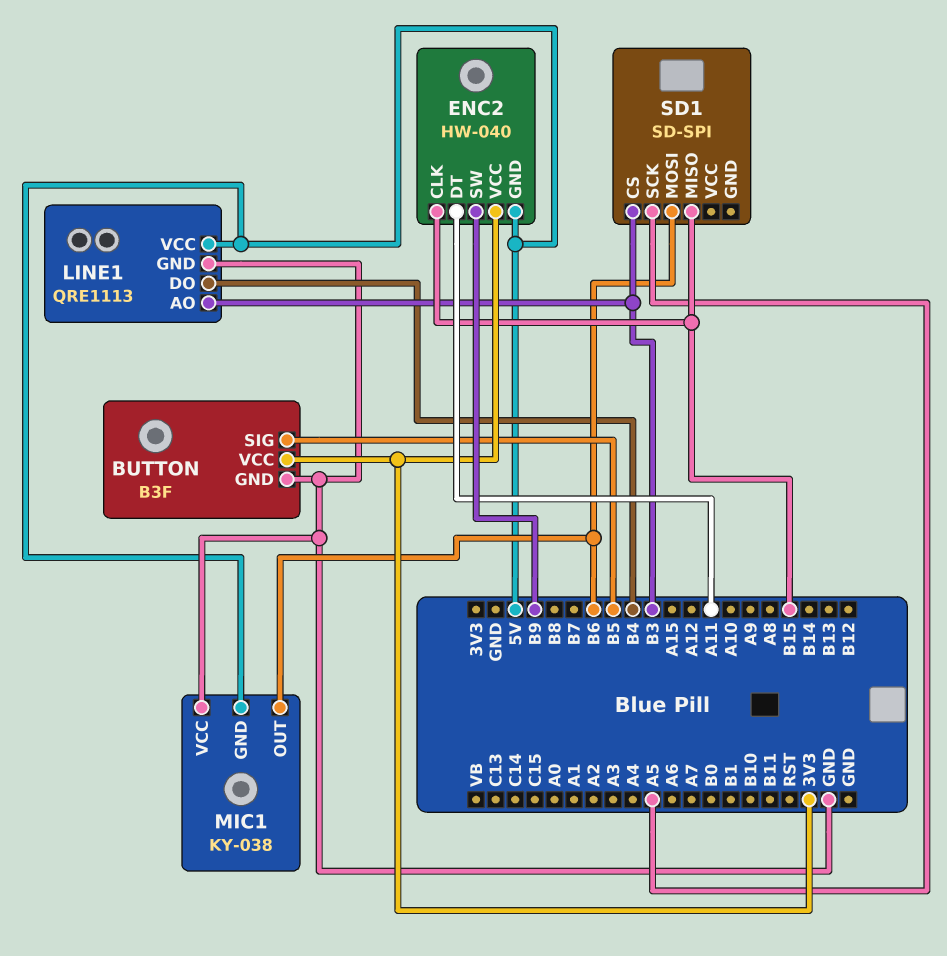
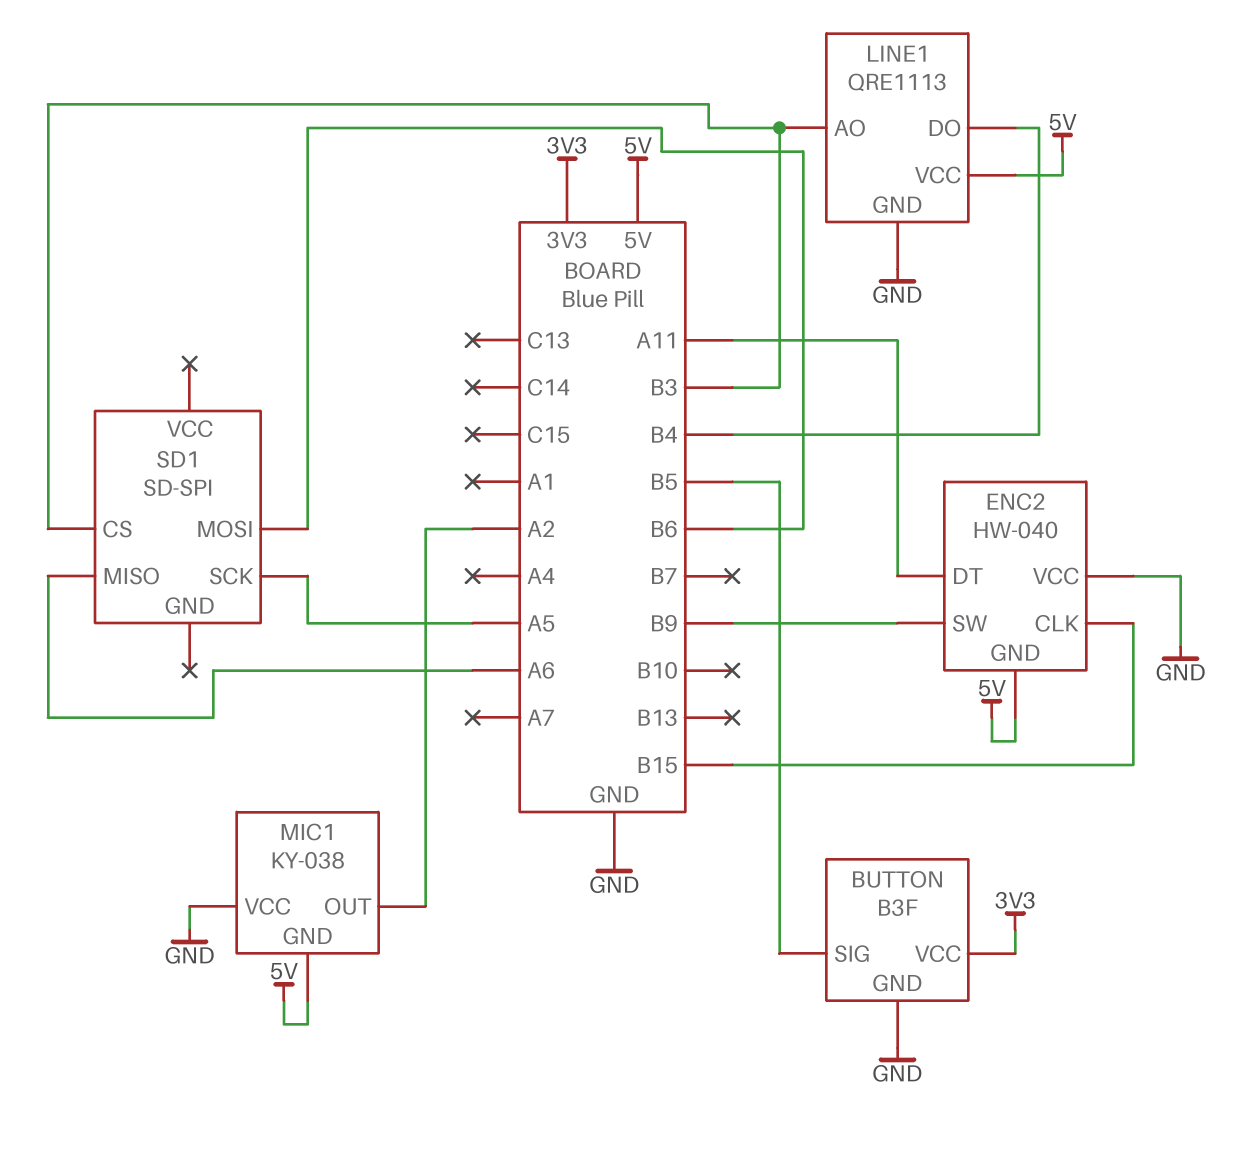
ENC2 pin VCC: 3V3 -> GND
MIC1 pin OUT: B6 -> A2
SD1 pin MISO: B15 -> A6

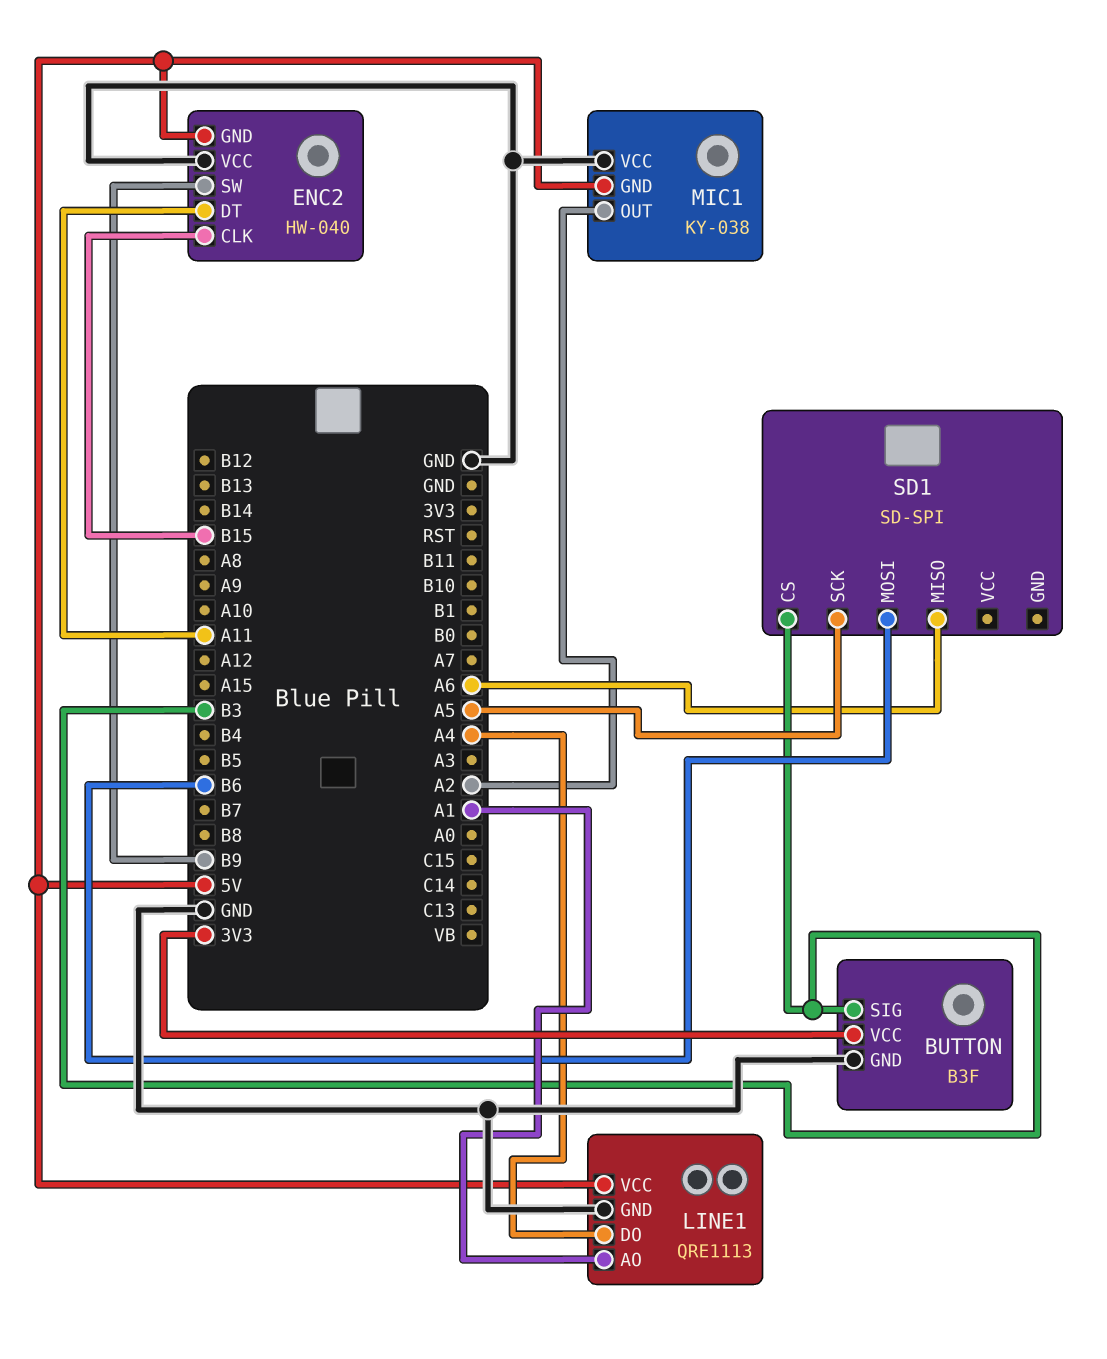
BUTTON pin SIG: B5 -> B3
LINE1 pin AO: B3 -> A1
LINE1 pin DO: B4 -> A4

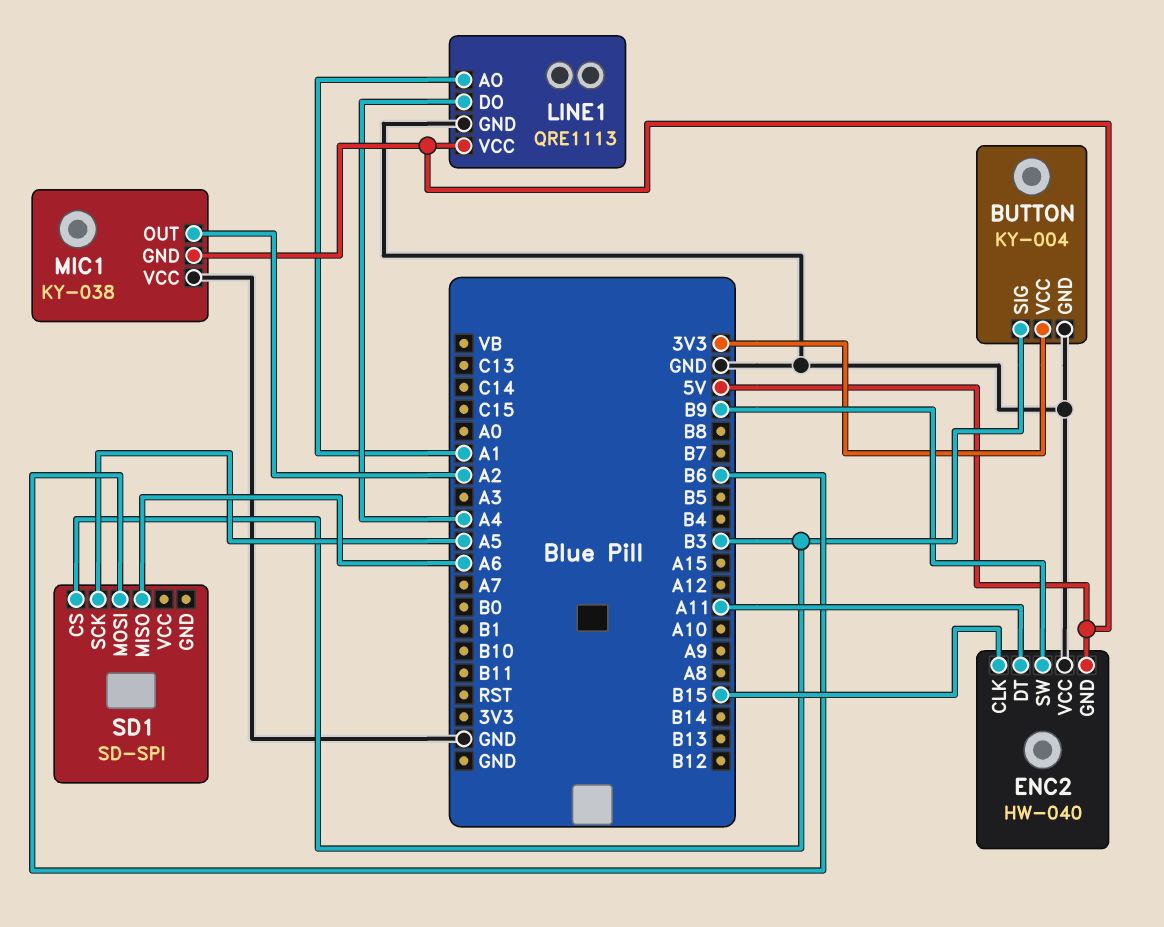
BUTTON: B3F -> KY-004

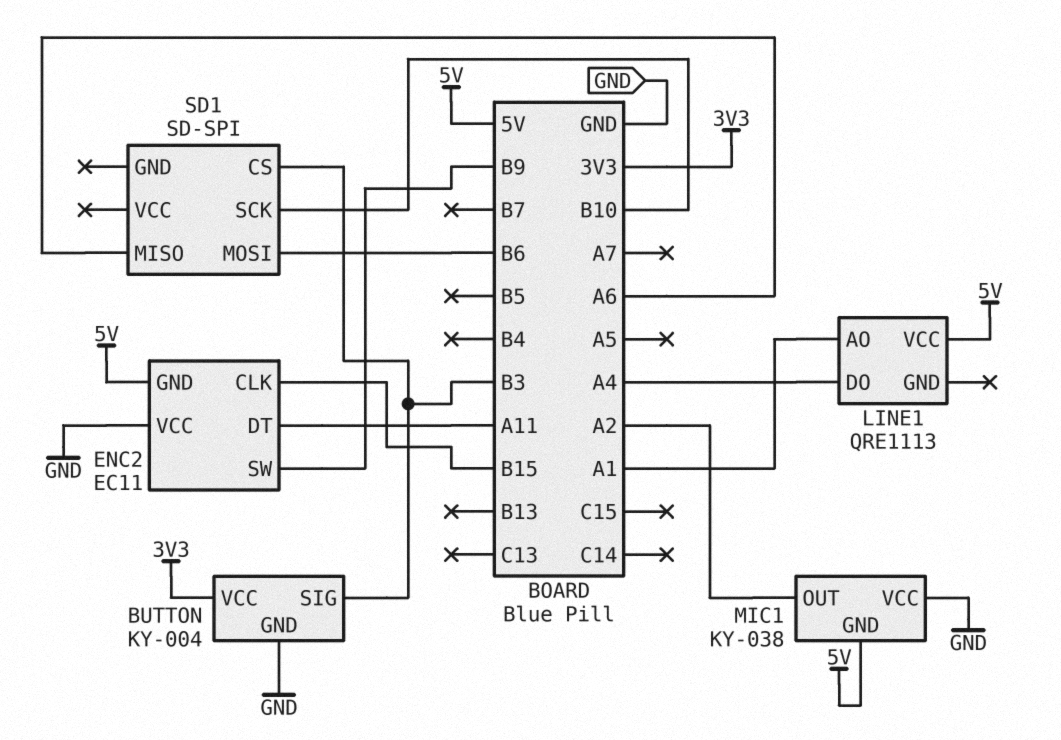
ENC2: HW-040 -> EC11
LINE1 pin GND: GND -> none
SD1 pin SCK: A5 -> B10

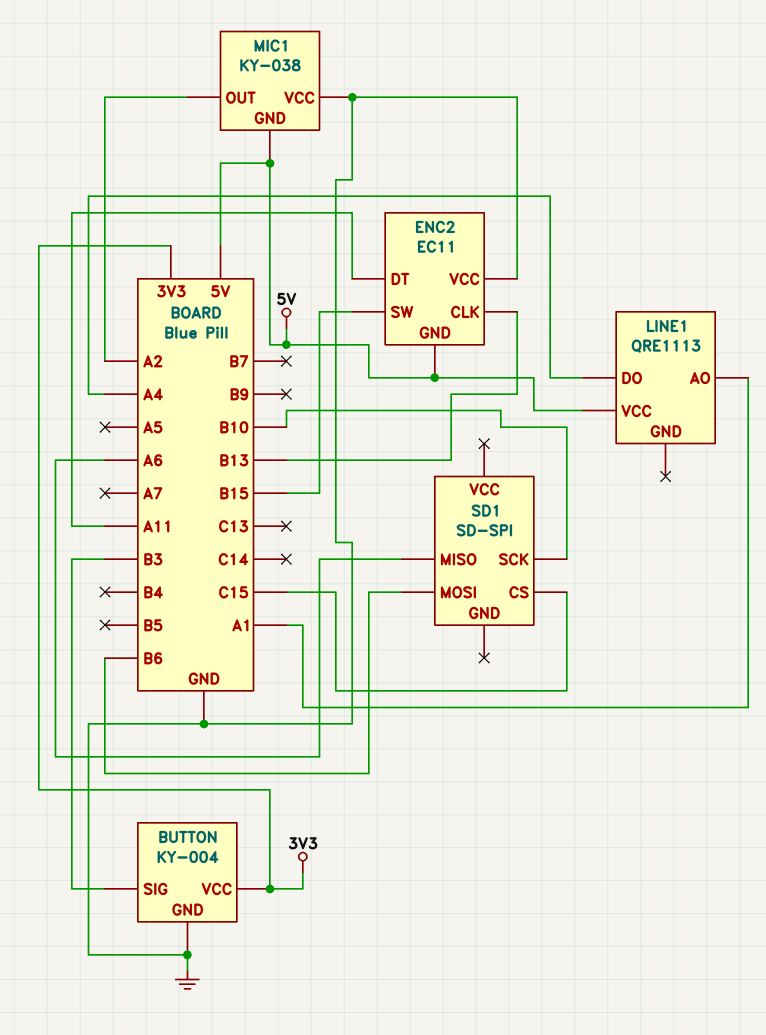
ENC2 pin CLK: B15 -> B13
ENC2 pin SW: B9 -> B15
SD1 pin CS: B3 -> C15

